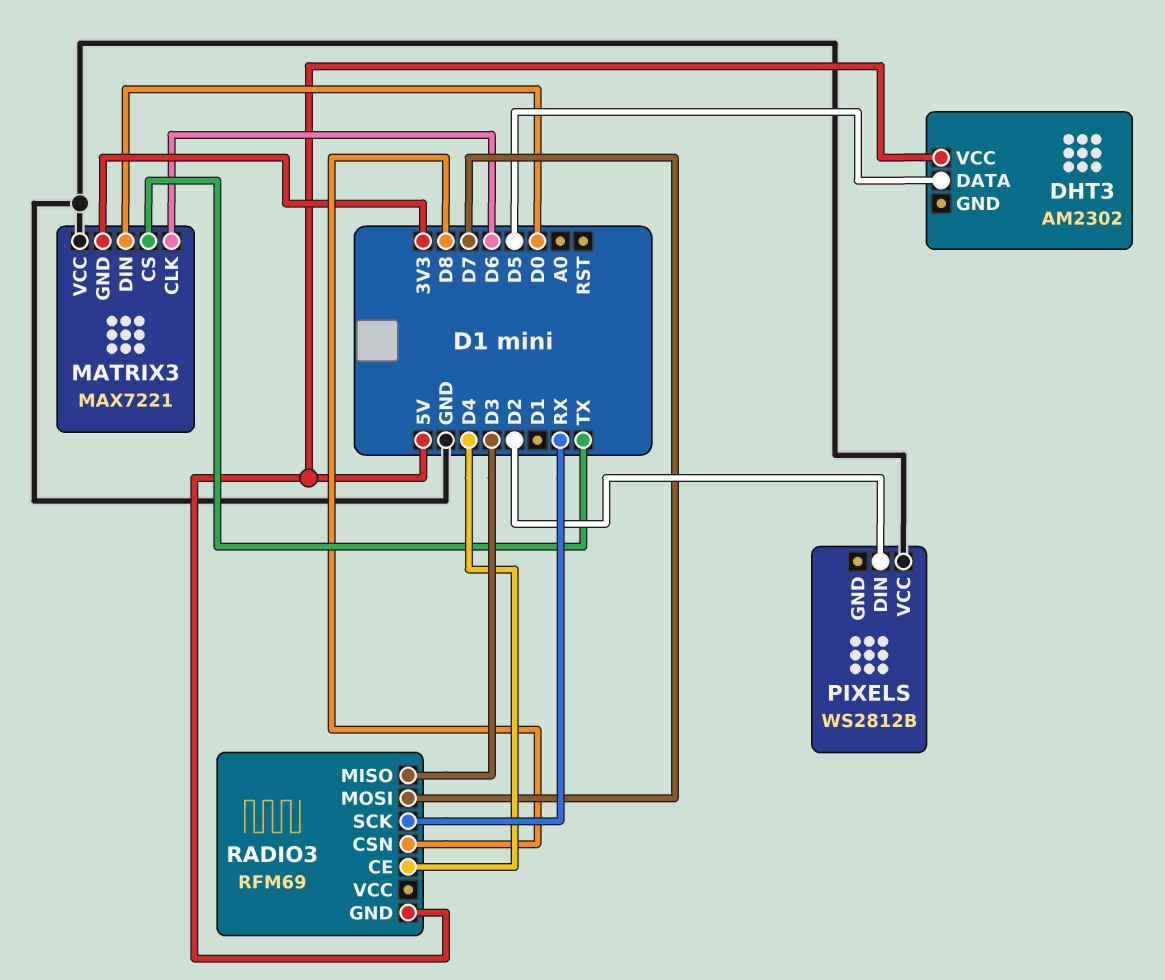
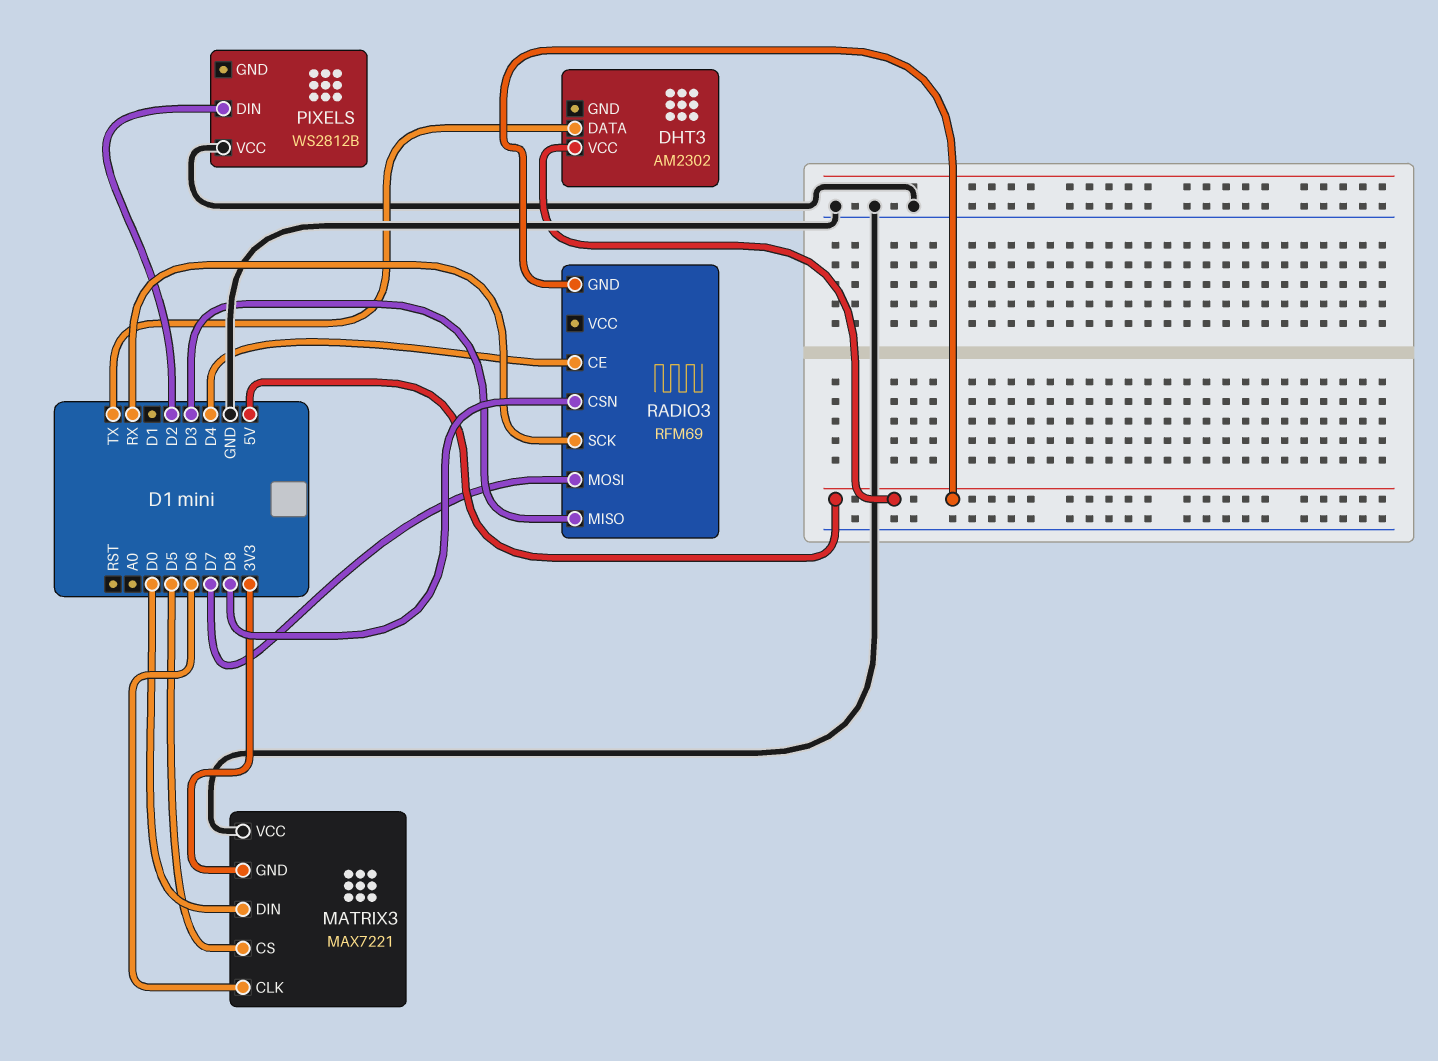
DHT3 pin DATA: D5 -> TX
MATRIX3 pin CS: TX -> D5

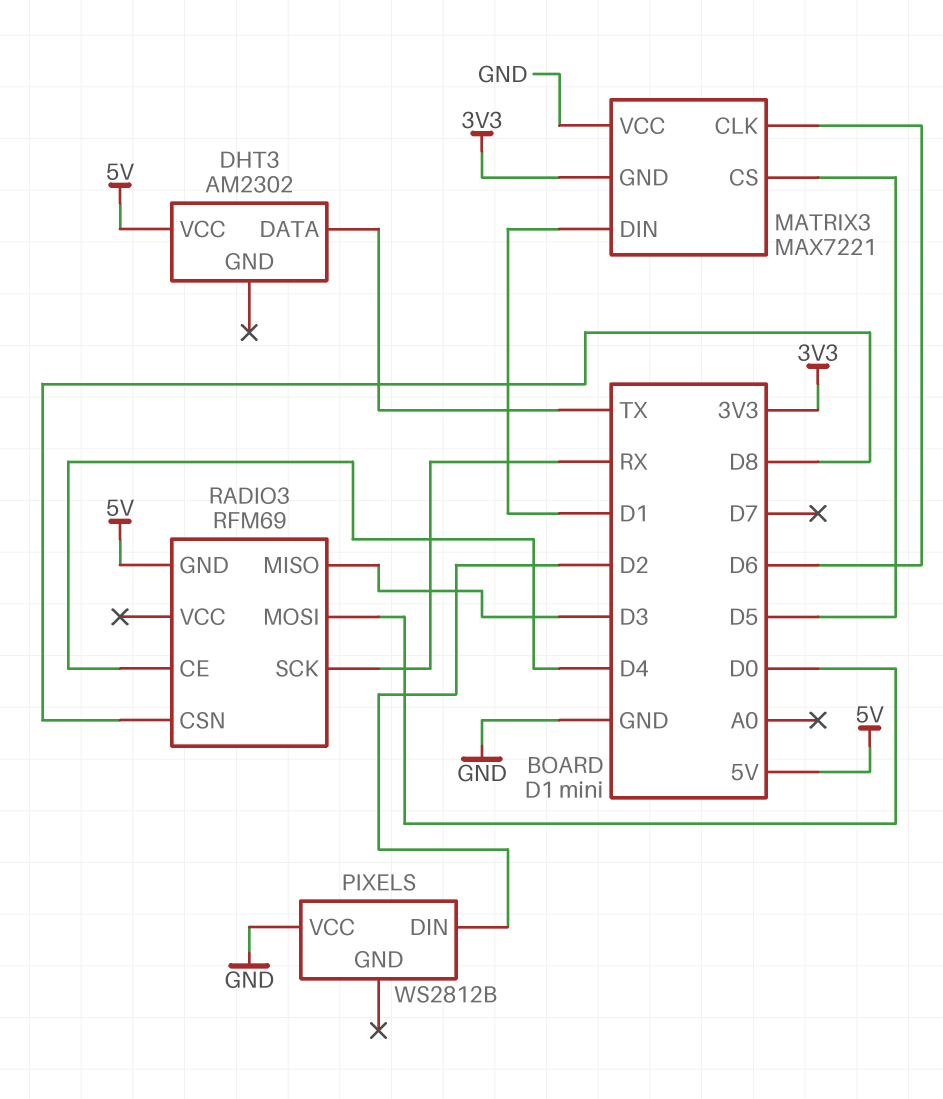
MATRIX3 pin DIN: D0 -> D1
RADIO3 pin MOSI: D7 -> D0

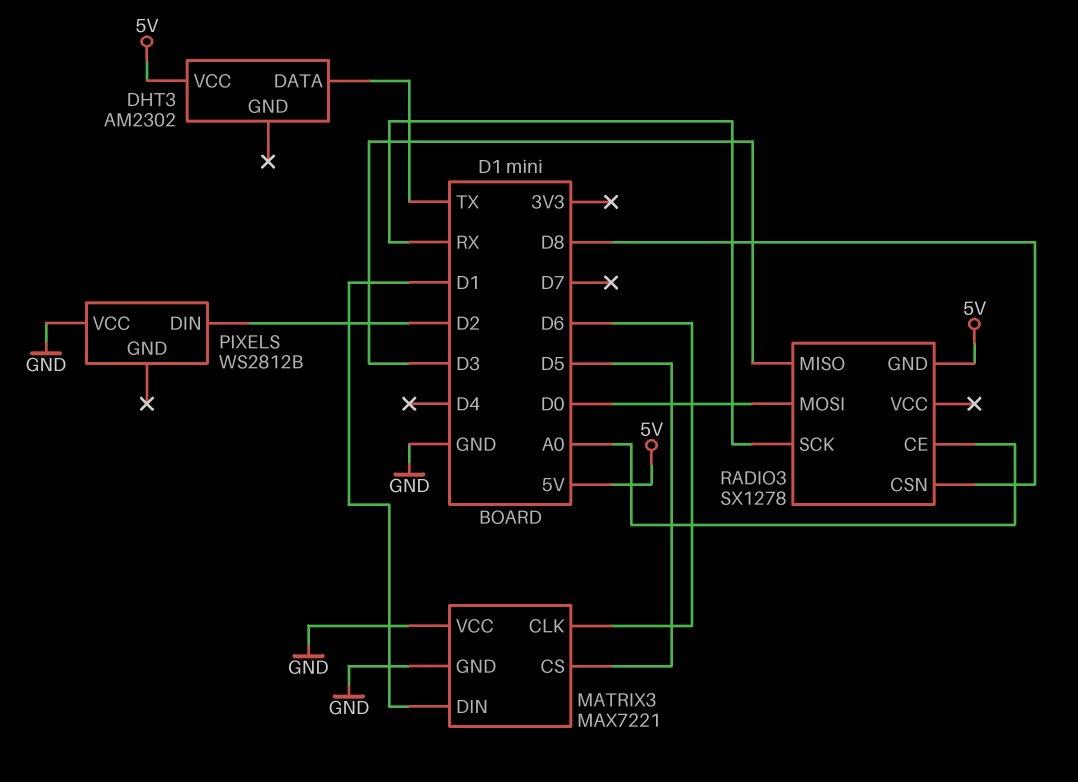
MATRIX3 pin GND: 3V3 -> GND
RADIO3: RFM69 -> SX1278
RADIO3 pin CE: D4 -> A0

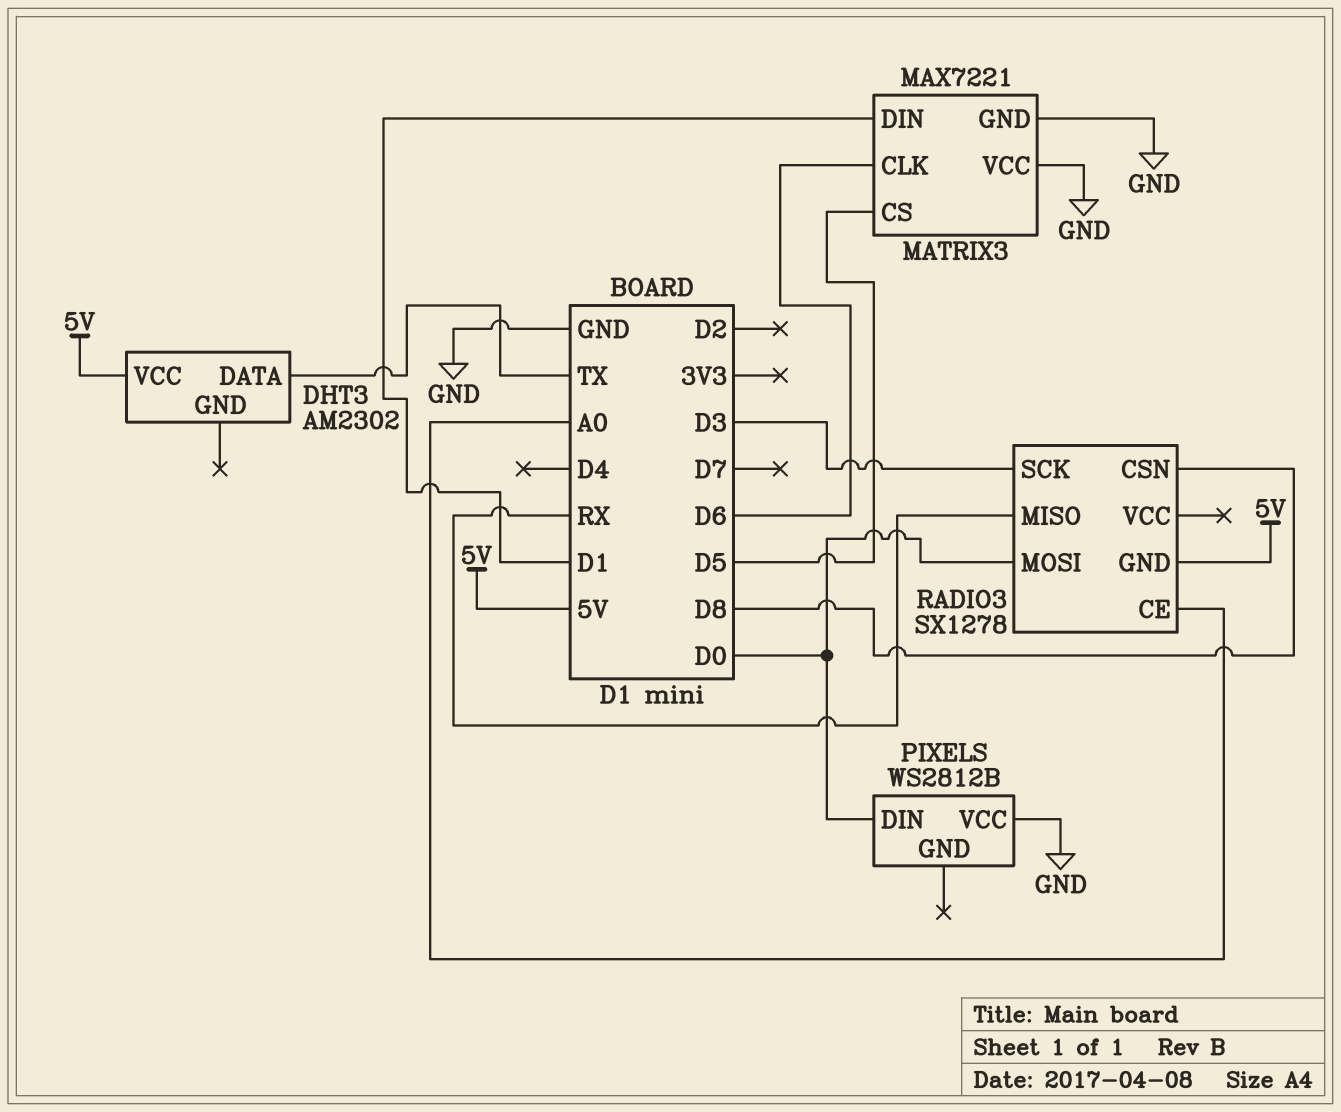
PIXELS pin DIN: D2 -> D0
RADIO3 pin MISO: D3 -> RX
RADIO3 pin SCK: RX -> D3

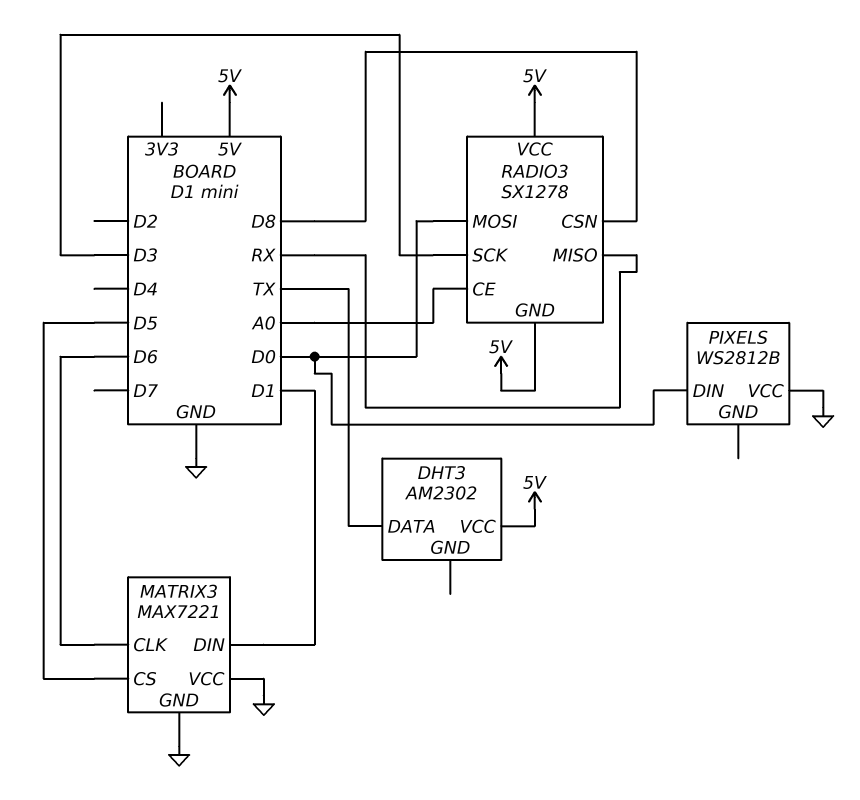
RADIO3 pin VCC: none -> 5V

